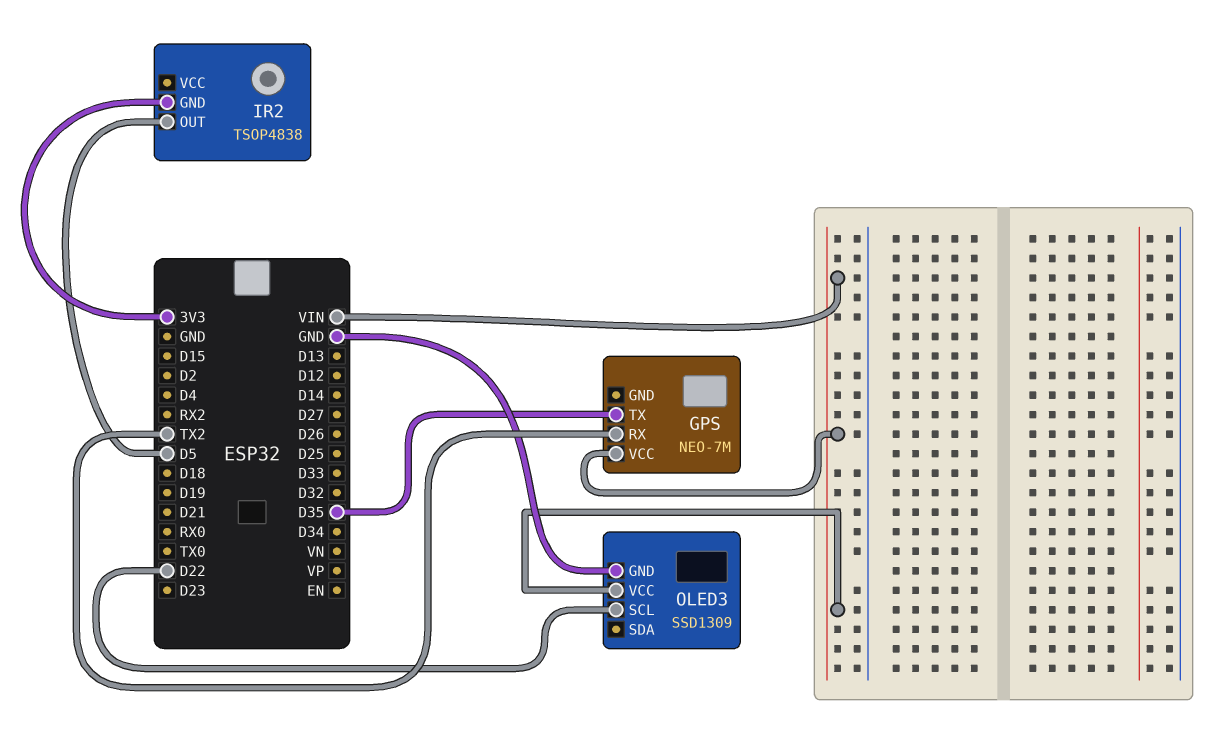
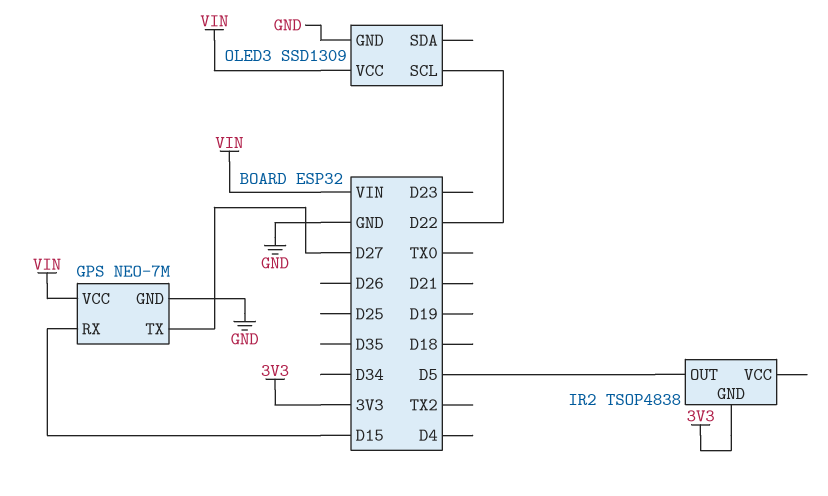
GPS pin GND: none -> GND
GPS pin RX: TX2 -> D15
GPS pin TX: D35 -> D27

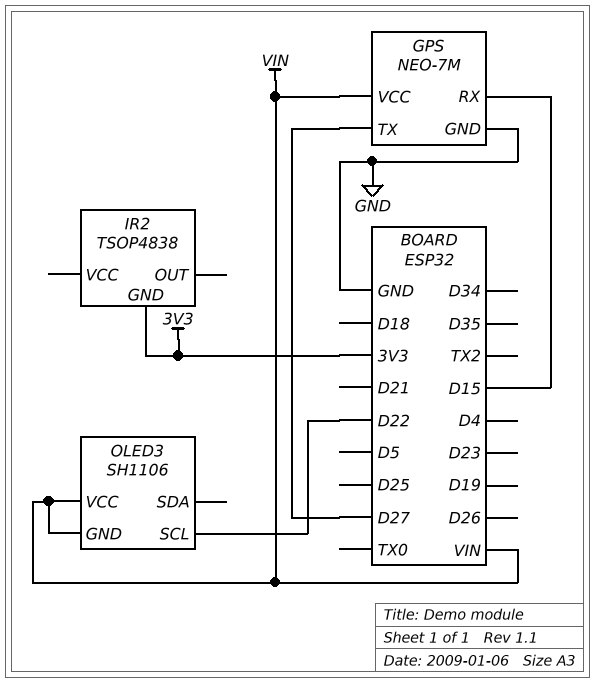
IR2 pin OUT: D5 -> none
OLED3: SSD1309 -> SH1106
OLED3 pin GND: GND -> VIN

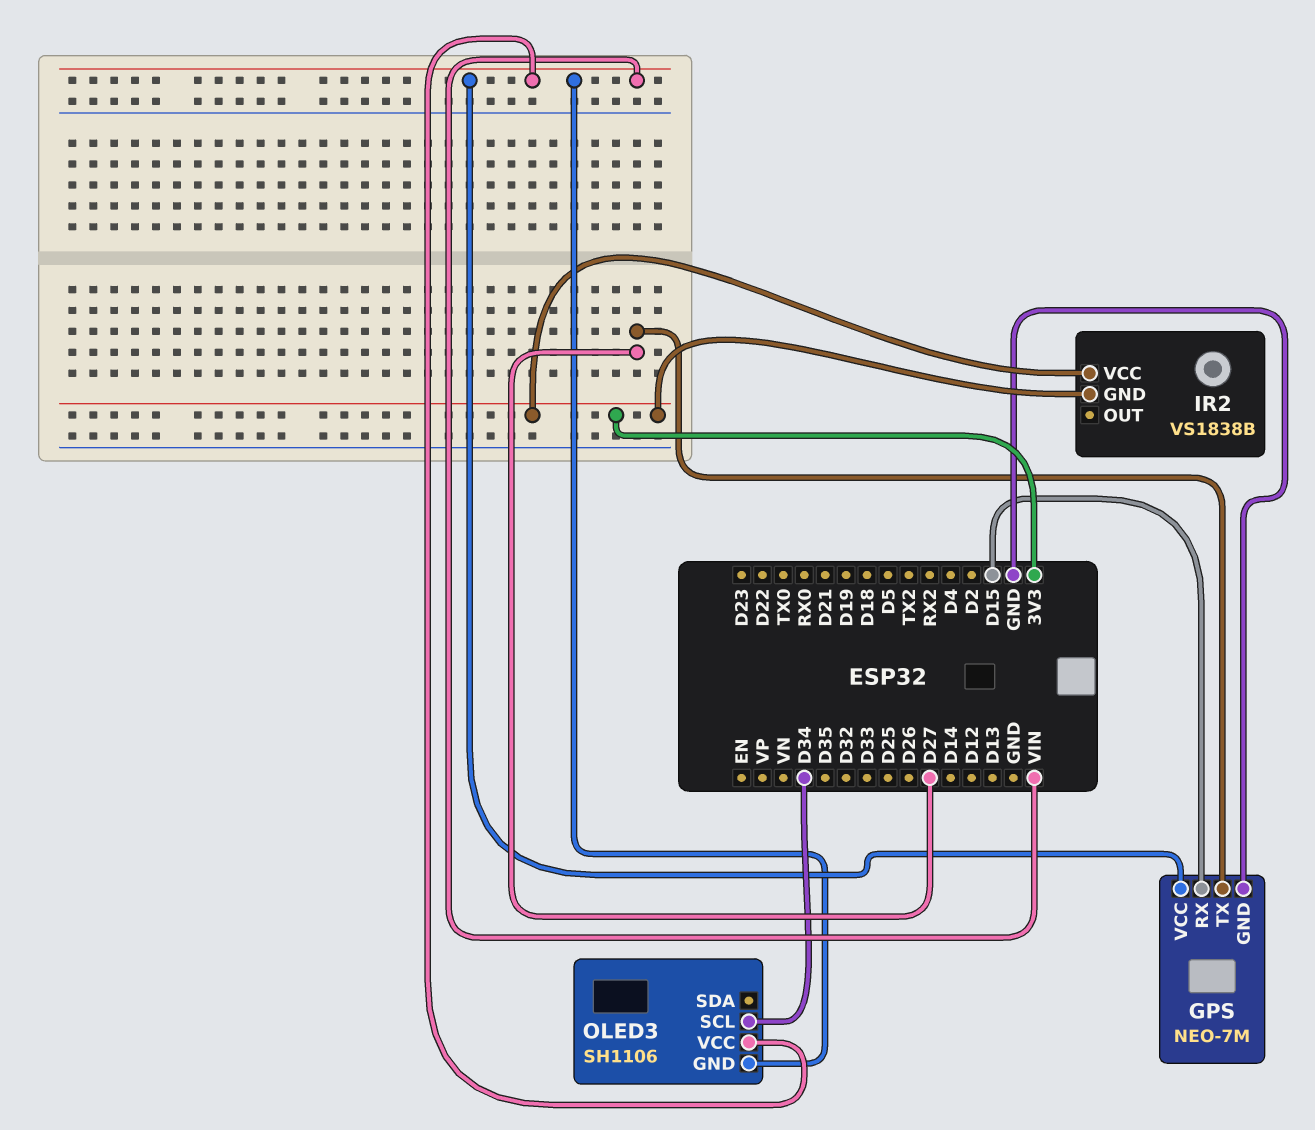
IR2: TSOP4838 -> VS1838B
IR2 pin VCC: none -> 3V3
OLED3 pin SCL: D22 -> D34

